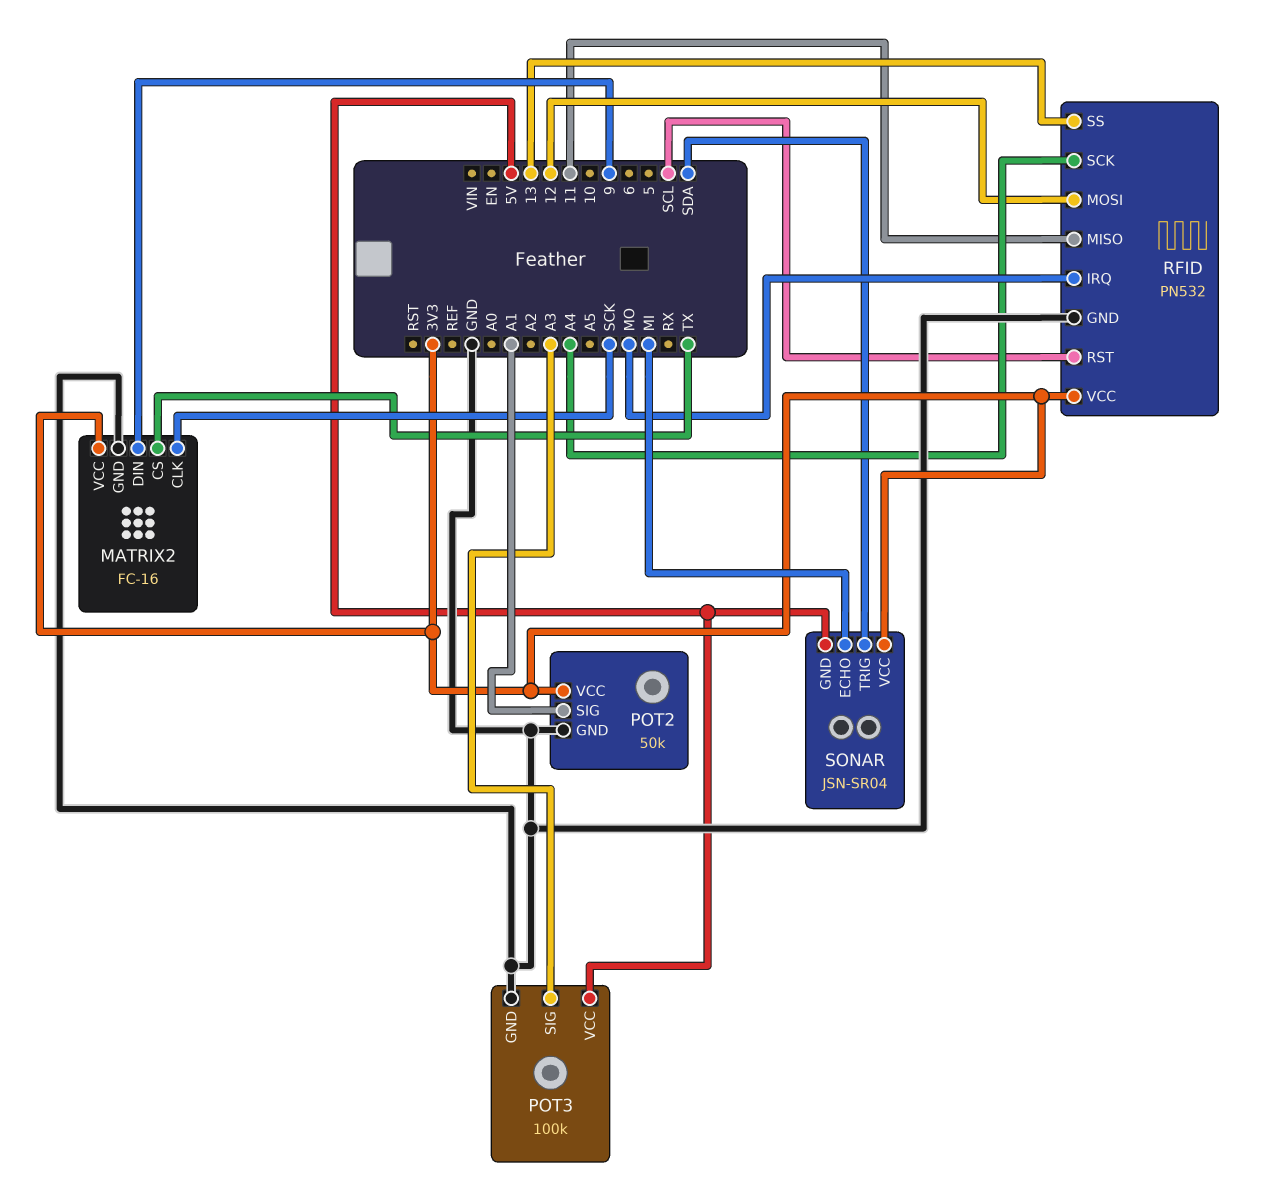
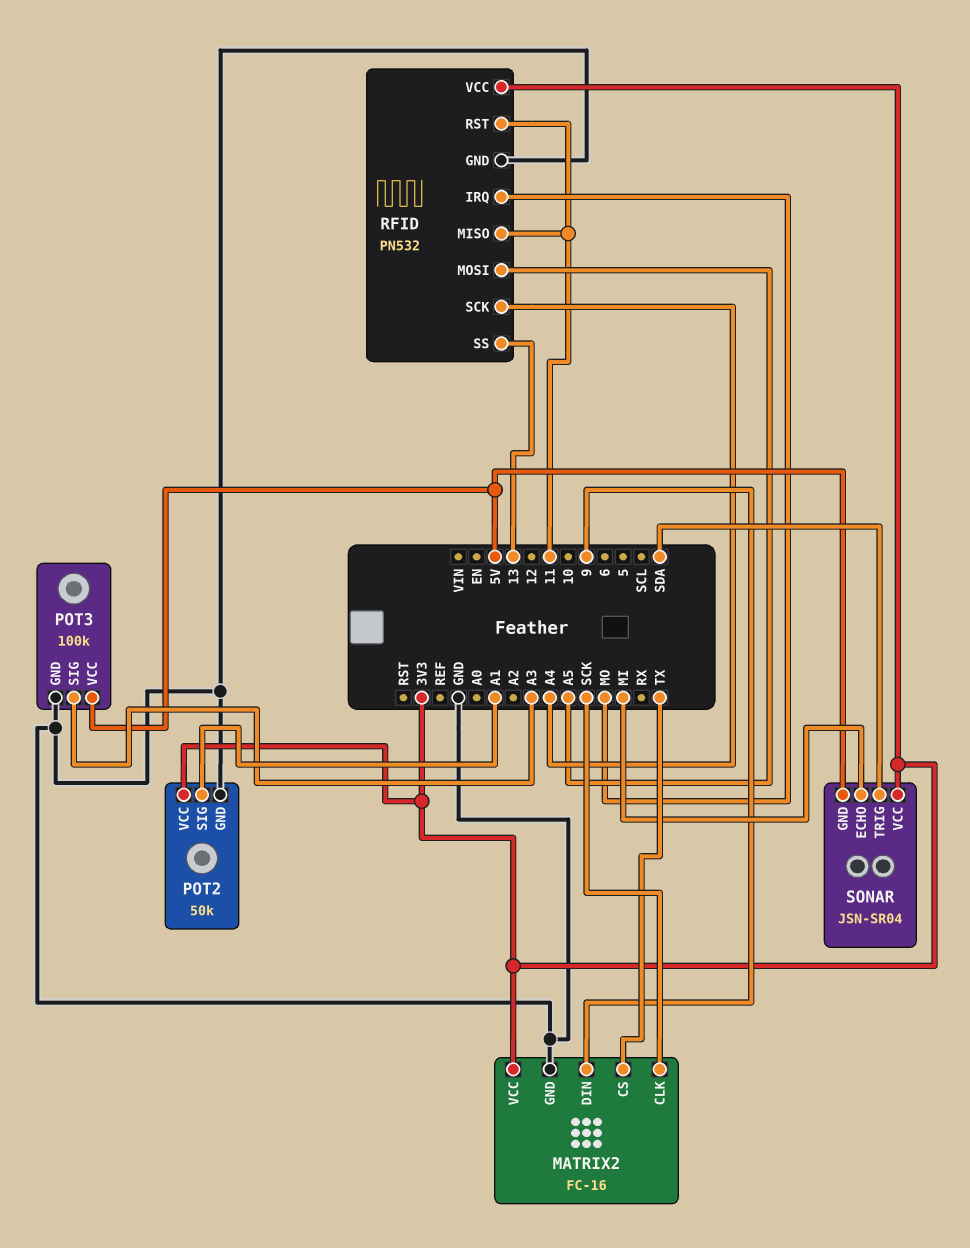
RFID pin MOSI: 12 -> A5
RFID pin RST: SCL -> 11

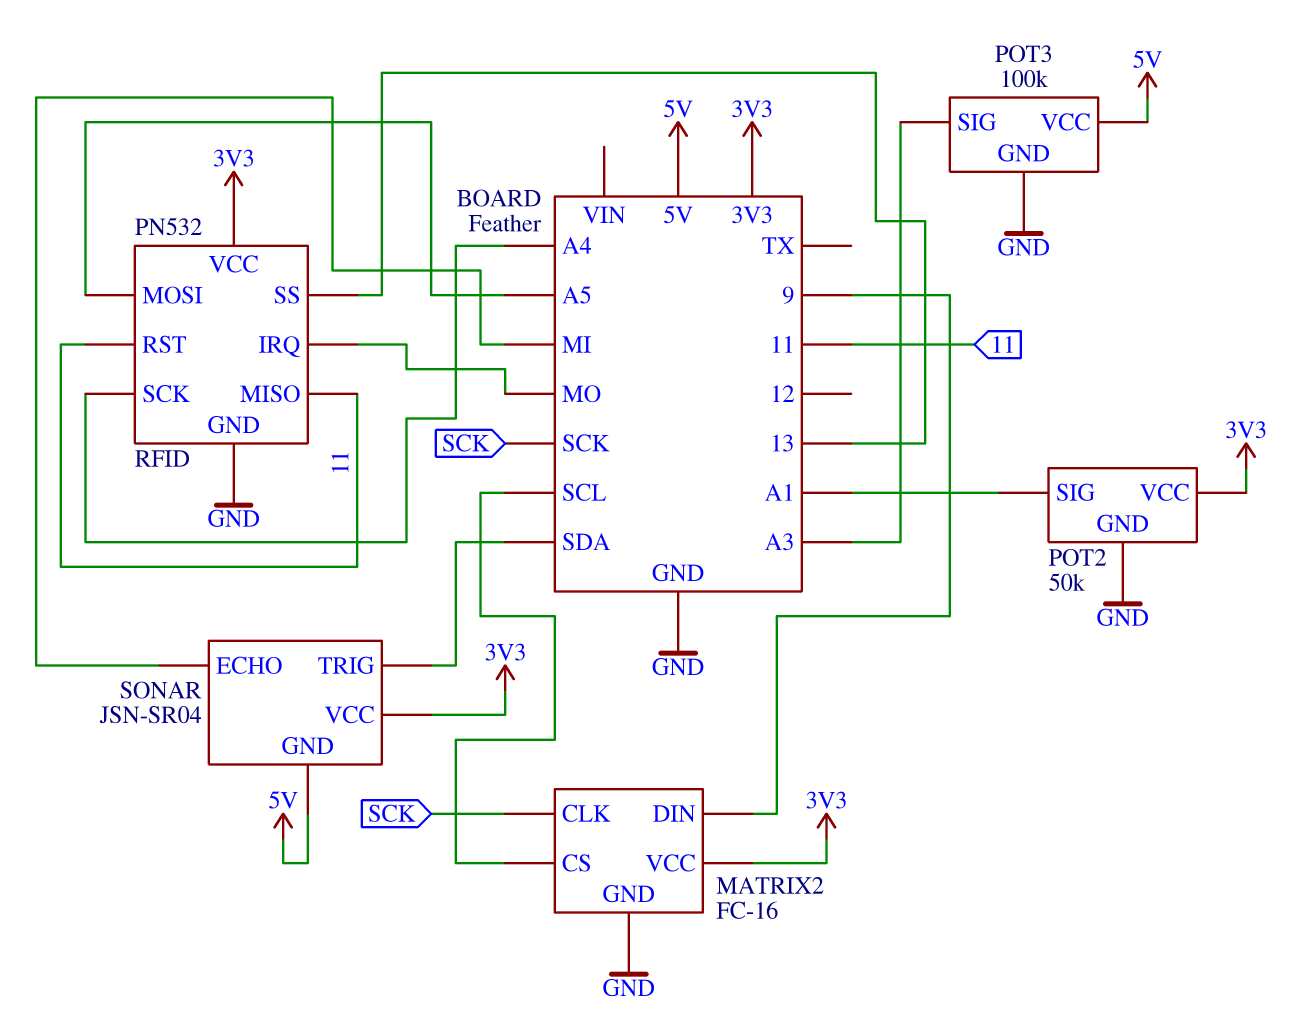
MATRIX2 pin CS: TX -> SCL

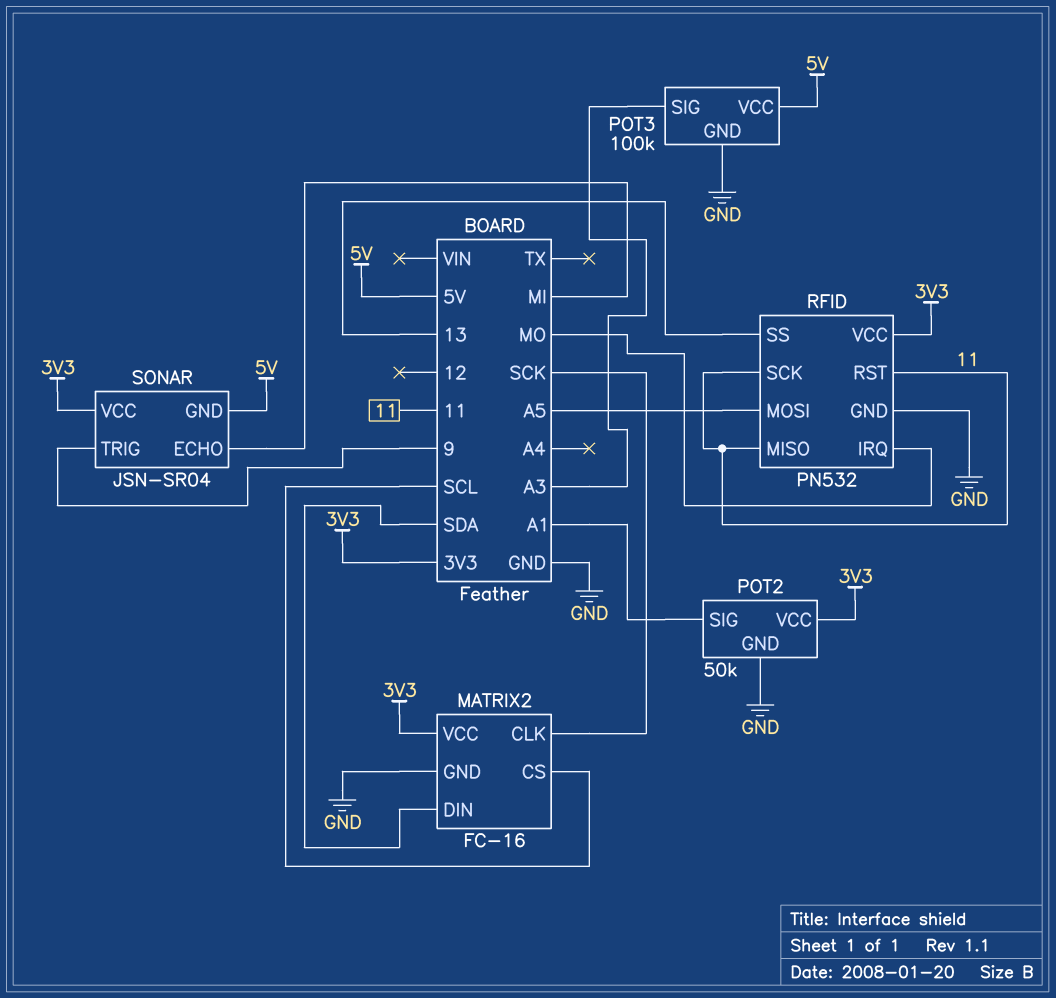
MATRIX2 pin DIN: 9 -> SDA
RFID pin SCK: A4 -> 11
SONAR pin TRIG: SDA -> 9

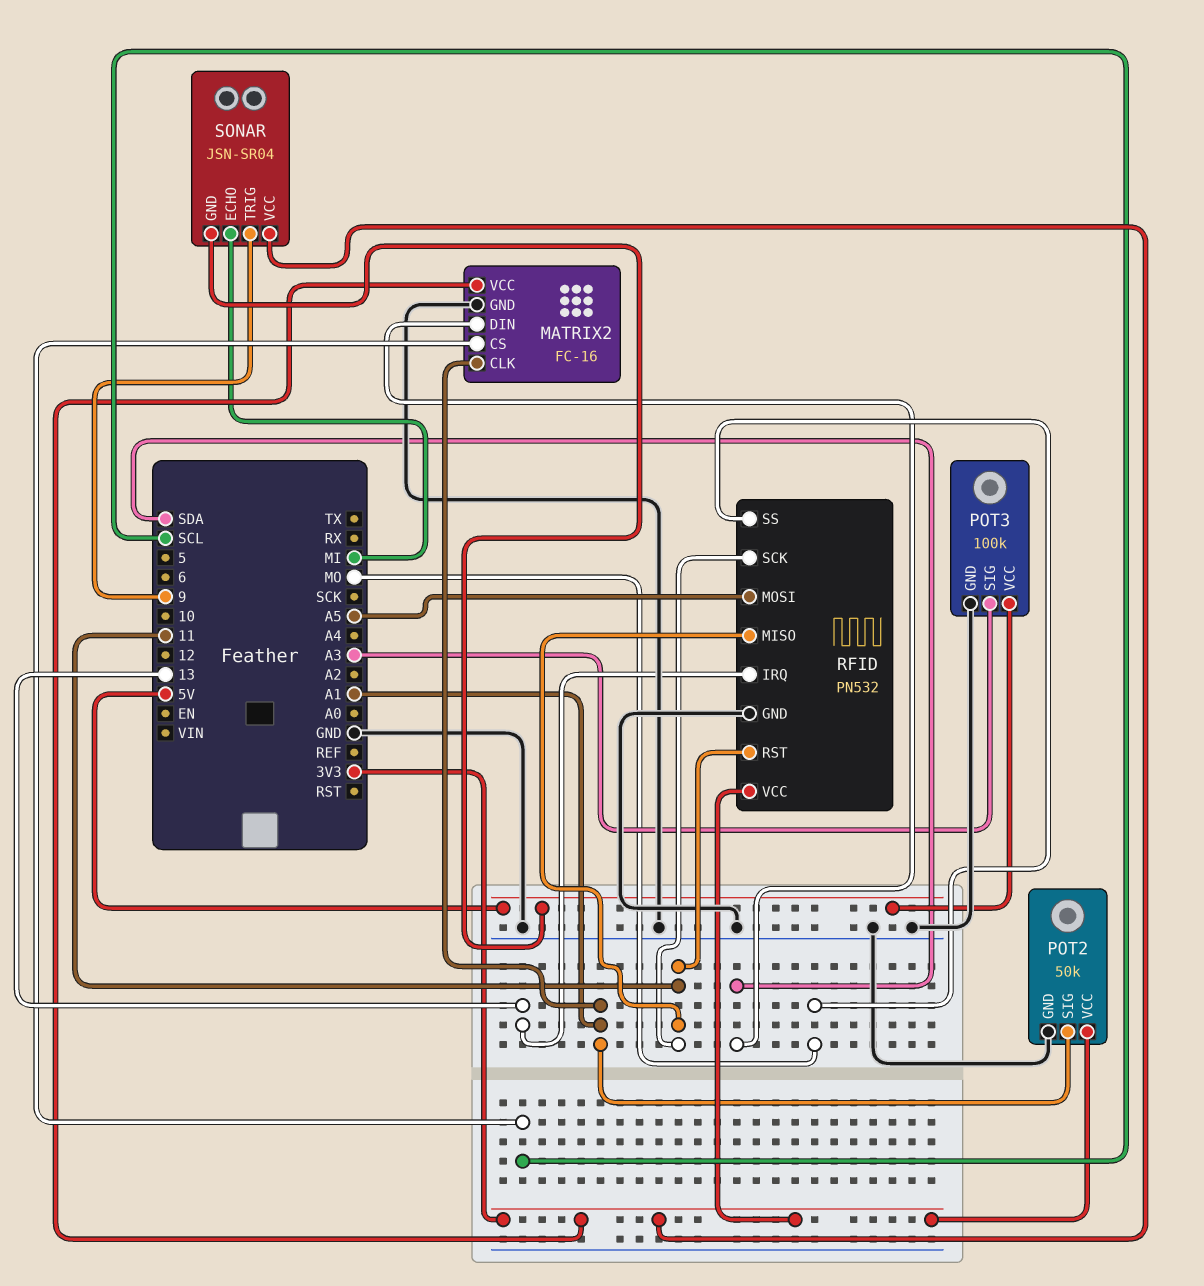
MATRIX2 pin CLK: SCK -> A1
RFID pin IRQ: MO -> 13
RFID pin SS: 13 -> MO

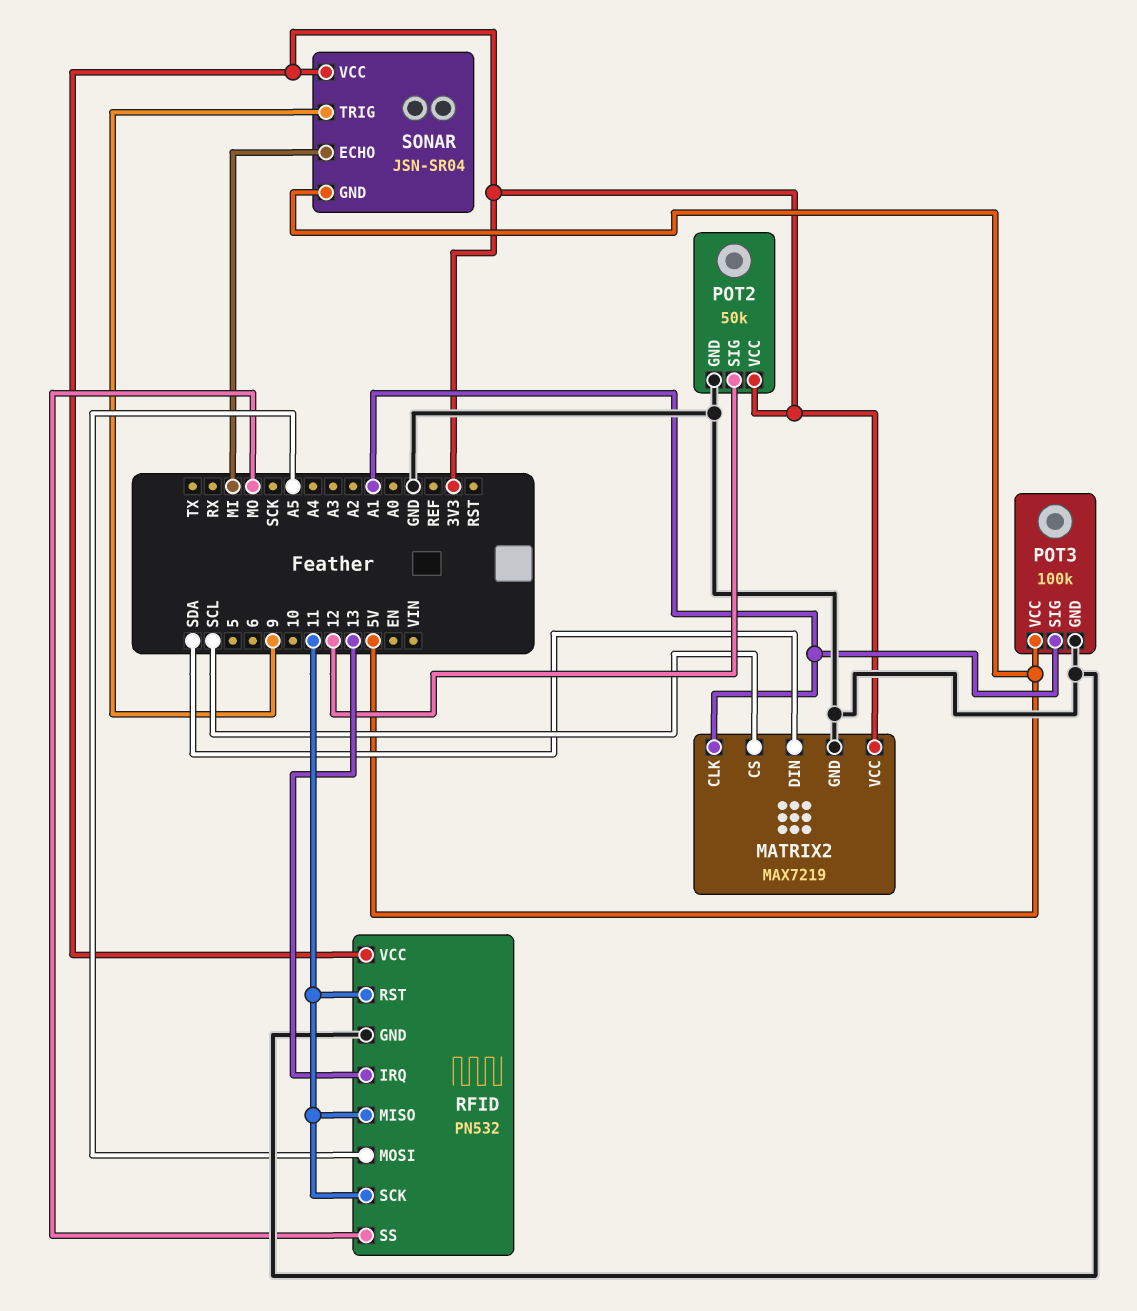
MATRIX2: FC-16 -> MAX7219
POT2 pin SIG: A1 -> 12
POT3 pin SIG: A3 -> A1

